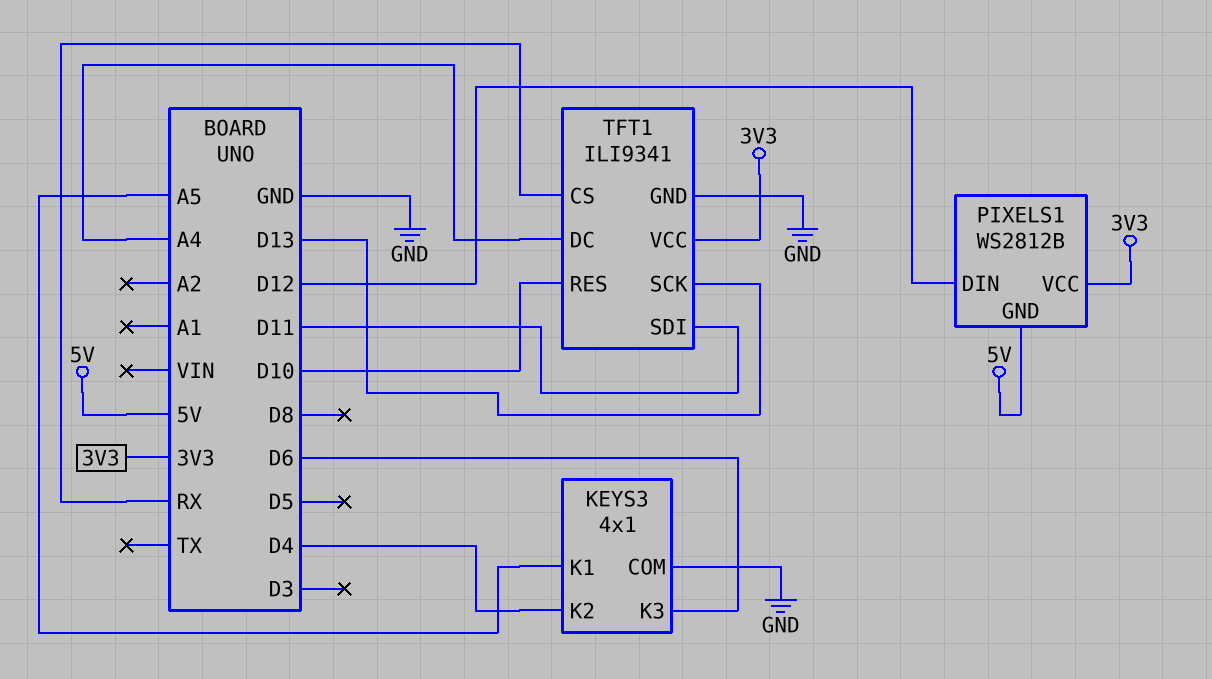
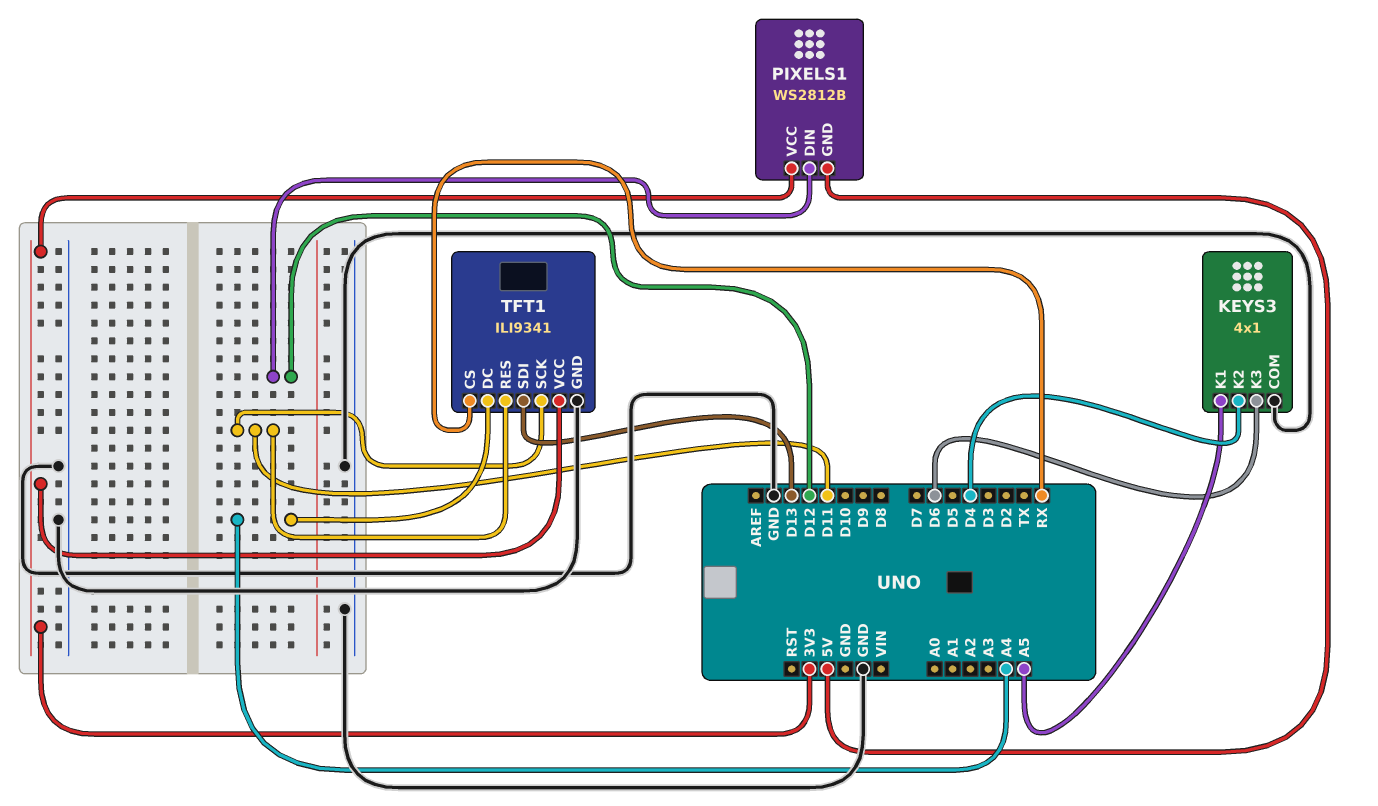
TFT1 pin RES: D10 -> D11
TFT1 pin SCK: D13 -> D11
TFT1 pin SDI: D11 -> D13

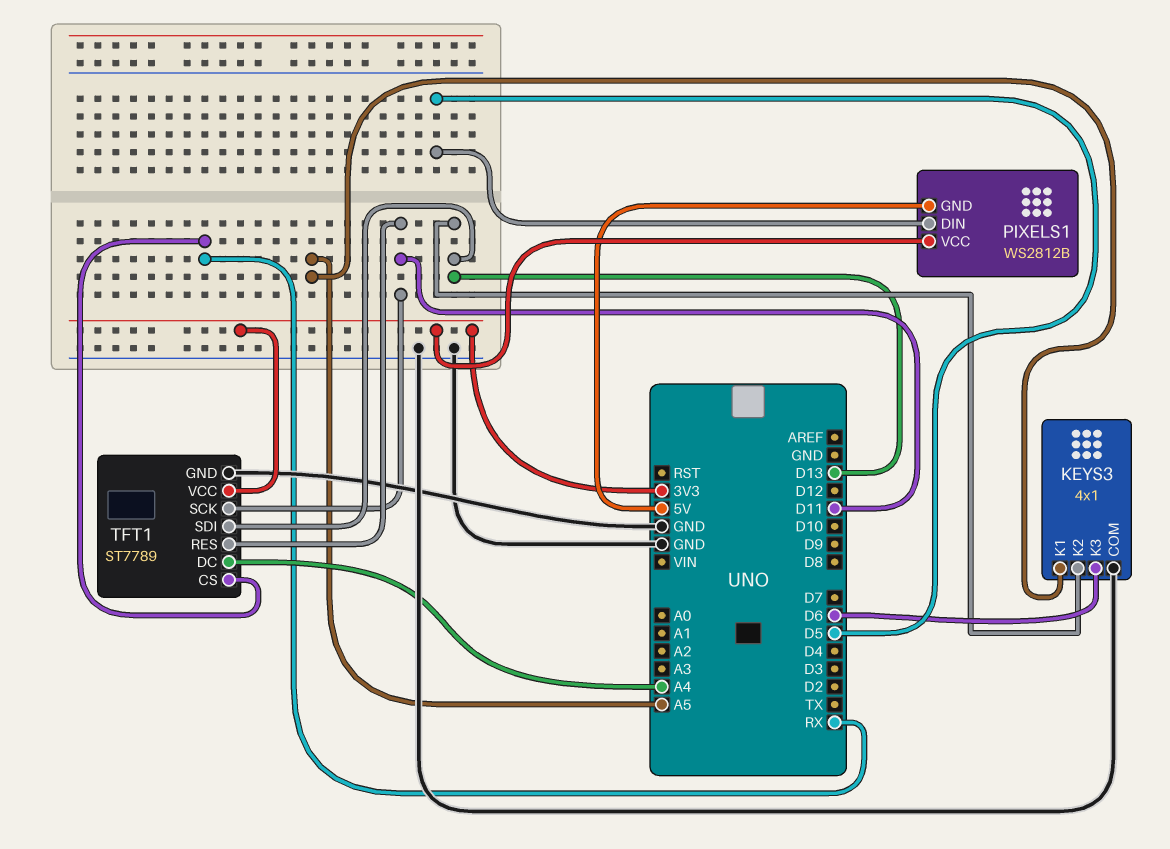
KEYS3 pin K2: D4 -> D13
PIXELS1 pin DIN: D12 -> D5
TFT1: ILI9341 -> ST7789

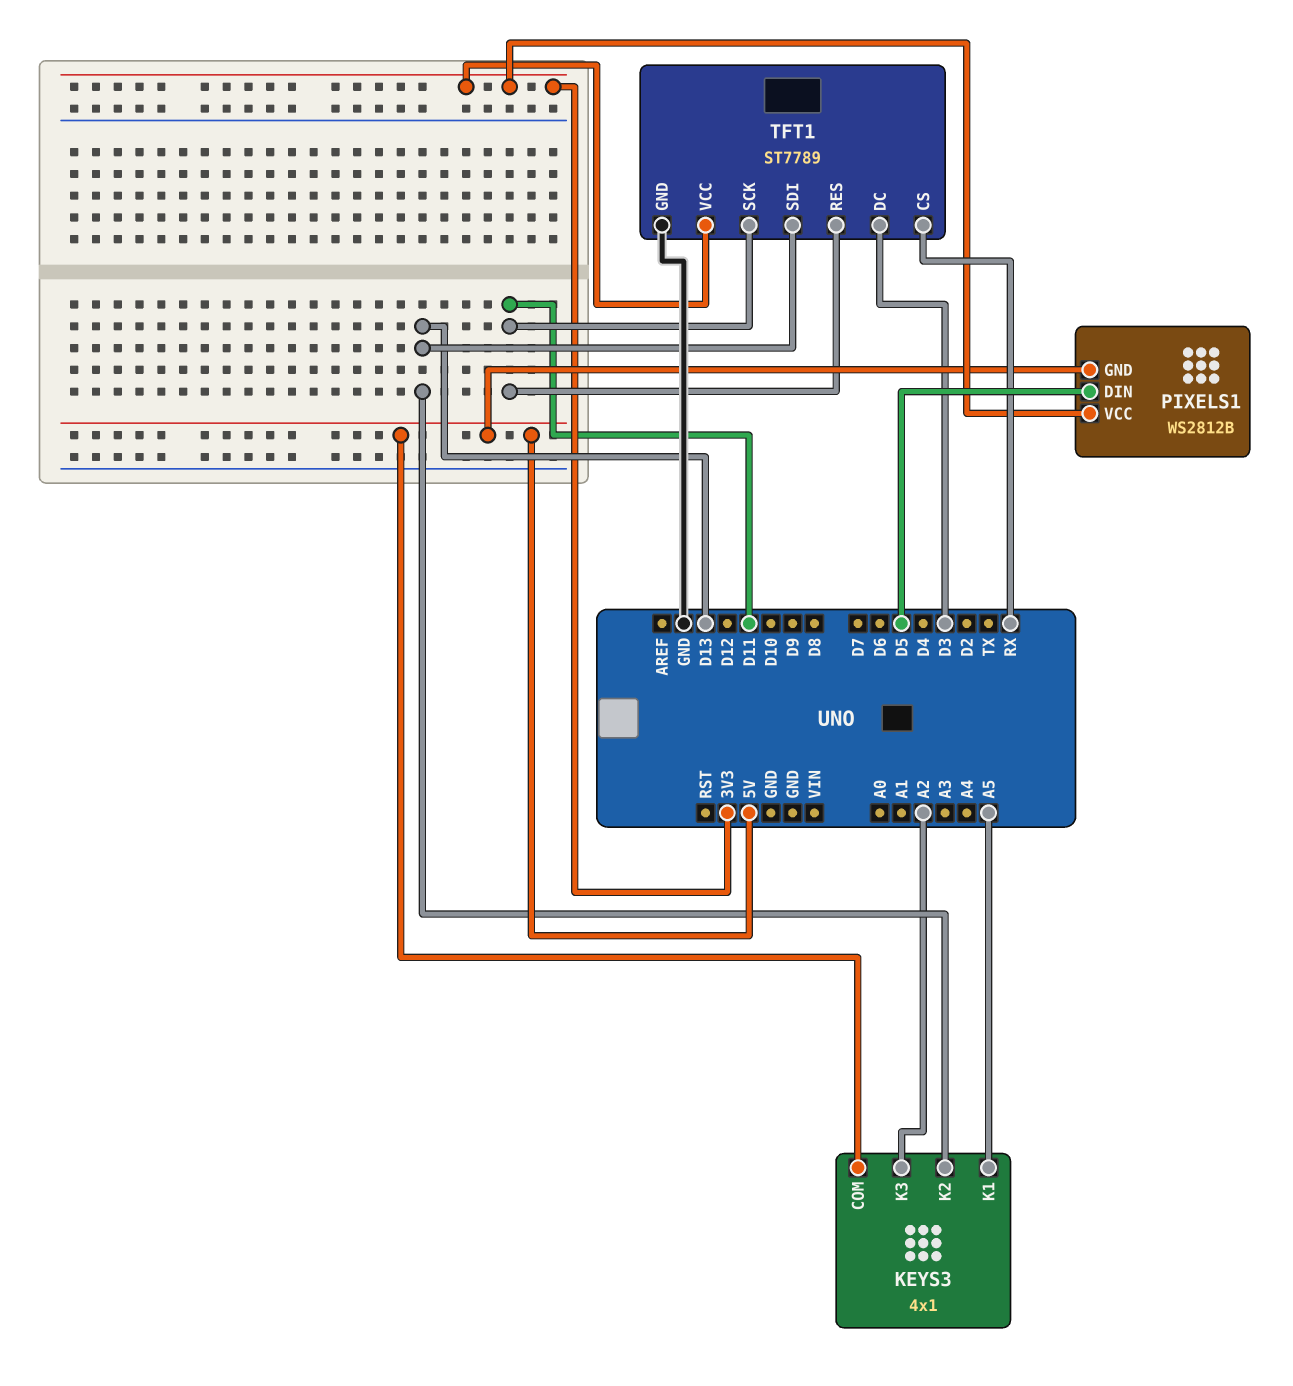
KEYS3 pin COM: GND -> 5V
KEYS3 pin K3: D6 -> A2
TFT1 pin DC: A4 -> D3

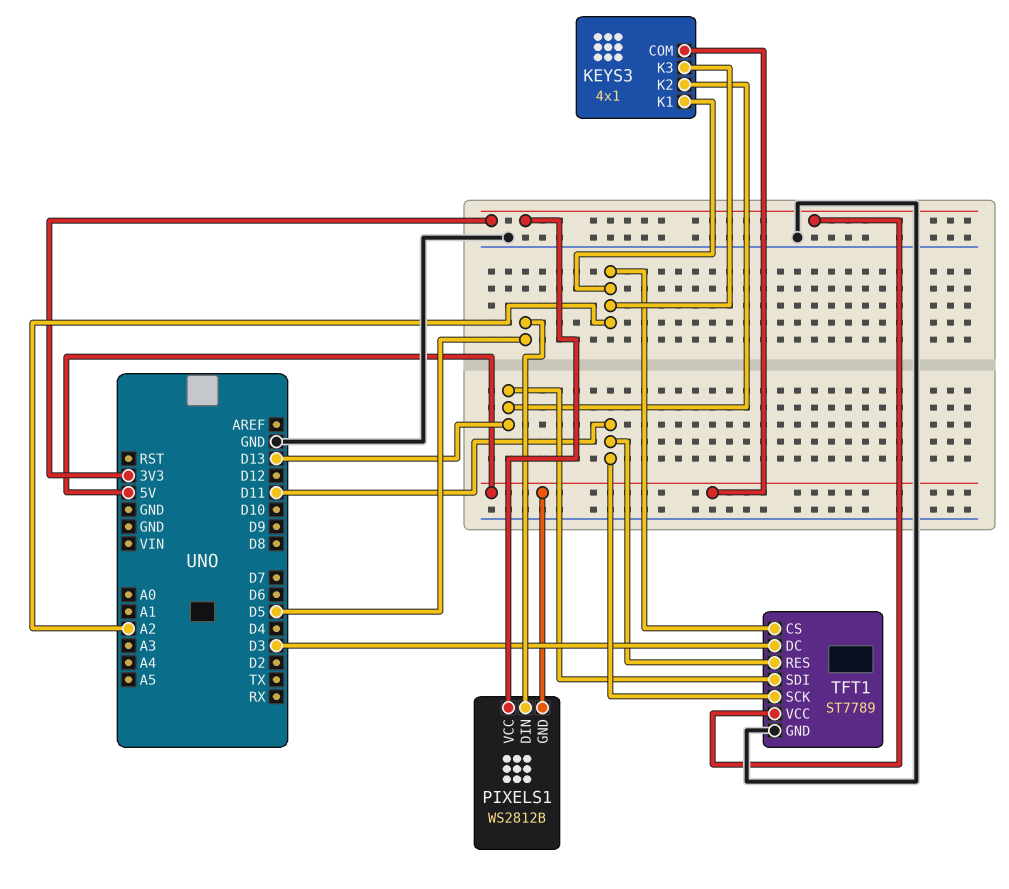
KEYS3 pin K1: A5 -> A2
TFT1 pin CS: RX -> A2

